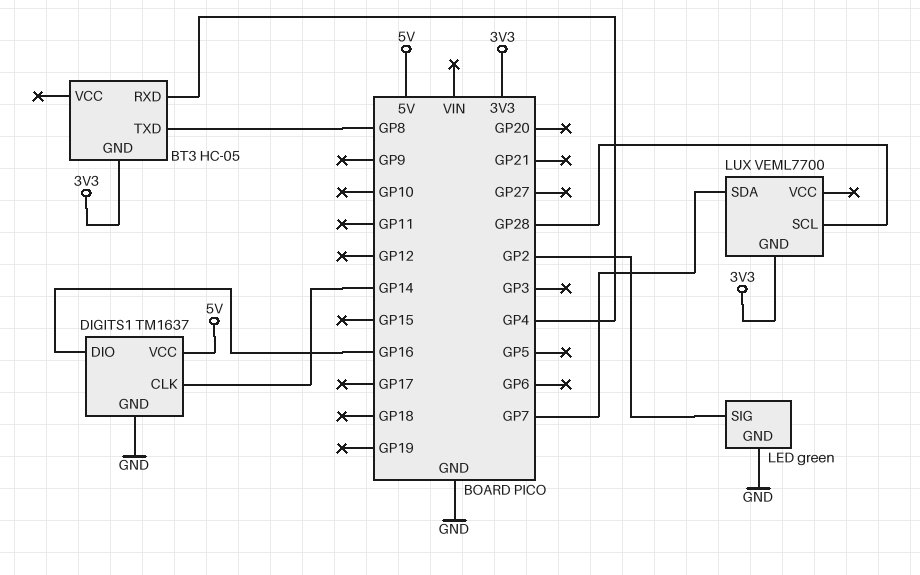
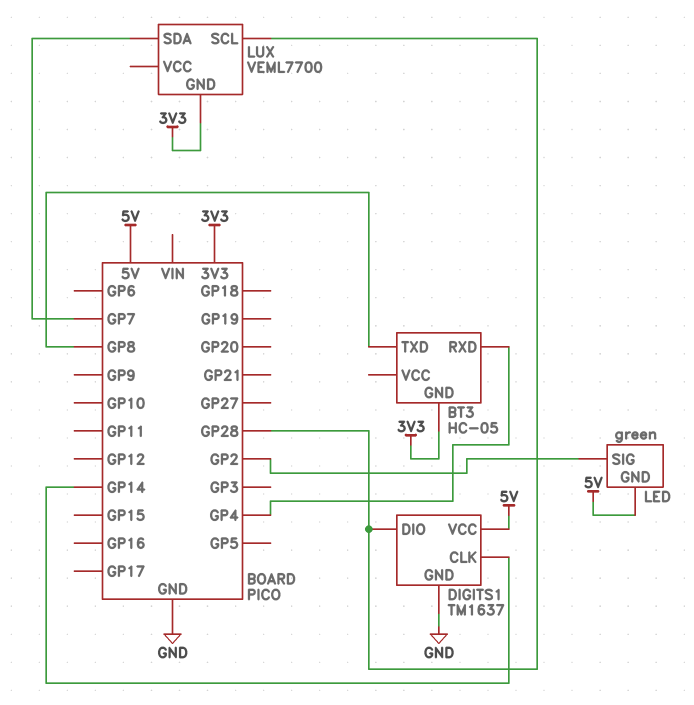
DIGITS1 pin DIO: GP16 -> GP28
LED pin GND: GND -> 5V

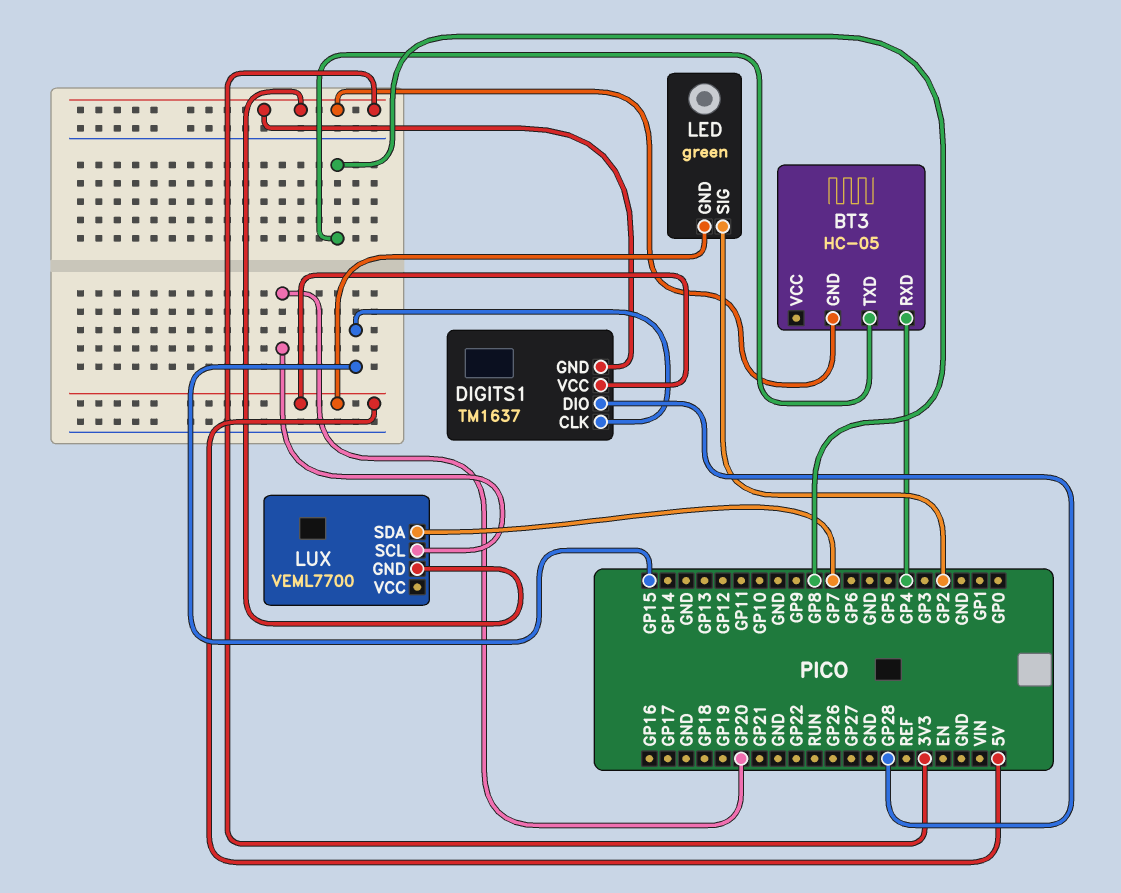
DIGITS1 pin CLK: GP14 -> GP15
DIGITS1 pin GND: GND -> 3V3
LUX pin SCL: GP28 -> GP20

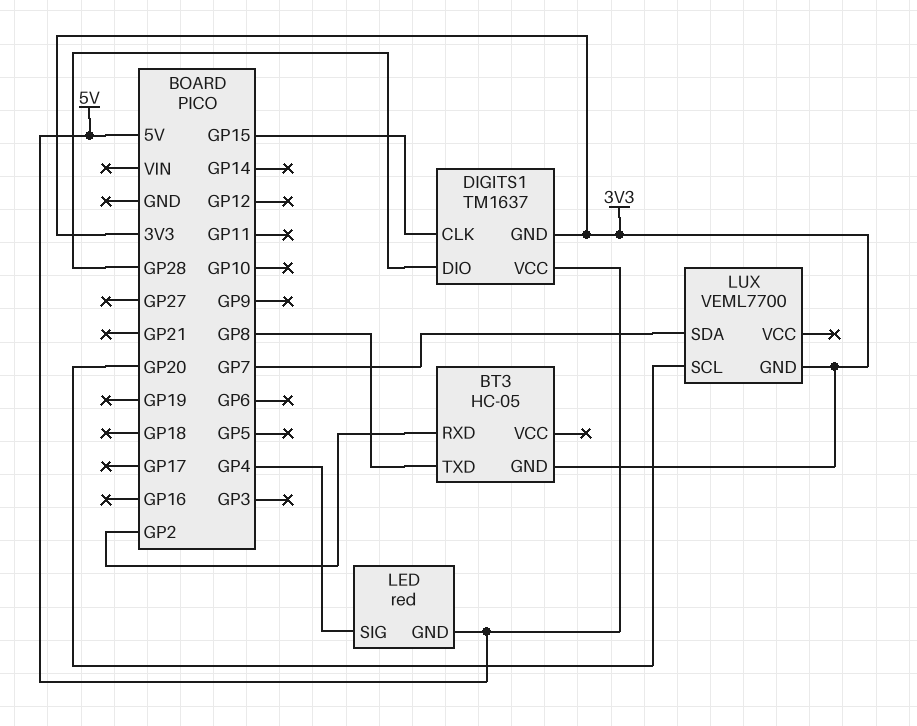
BT3 pin RXD: GP4 -> GP2
LED: green -> red
LED pin SIG: GP2 -> GP4

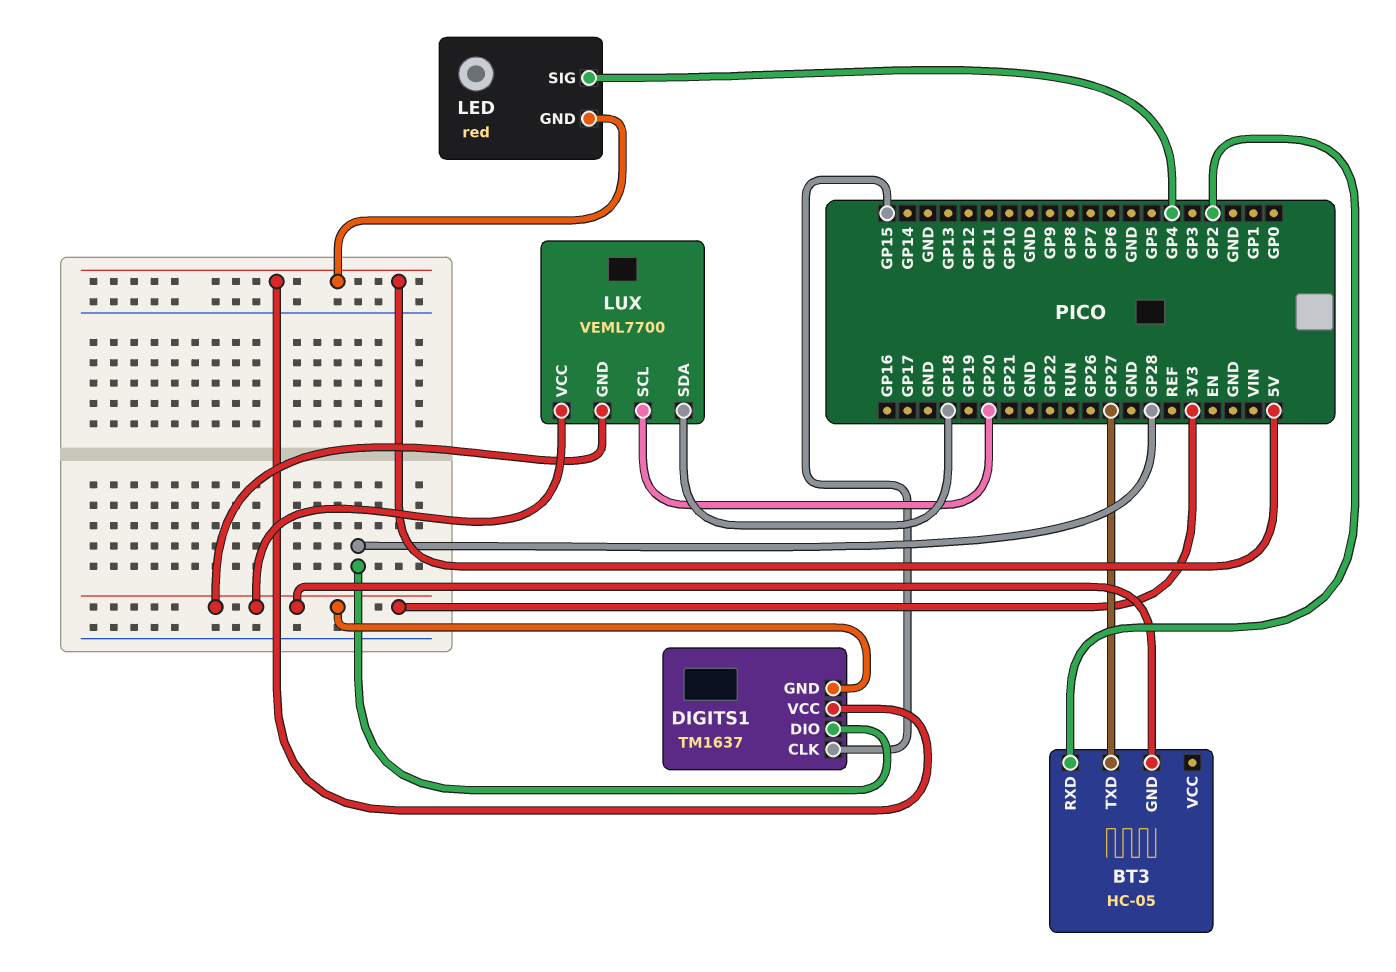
BT3 pin TXD: GP8 -> GP27
LUX pin SDA: GP7 -> GP18
LUX pin VCC: none -> 3V3

